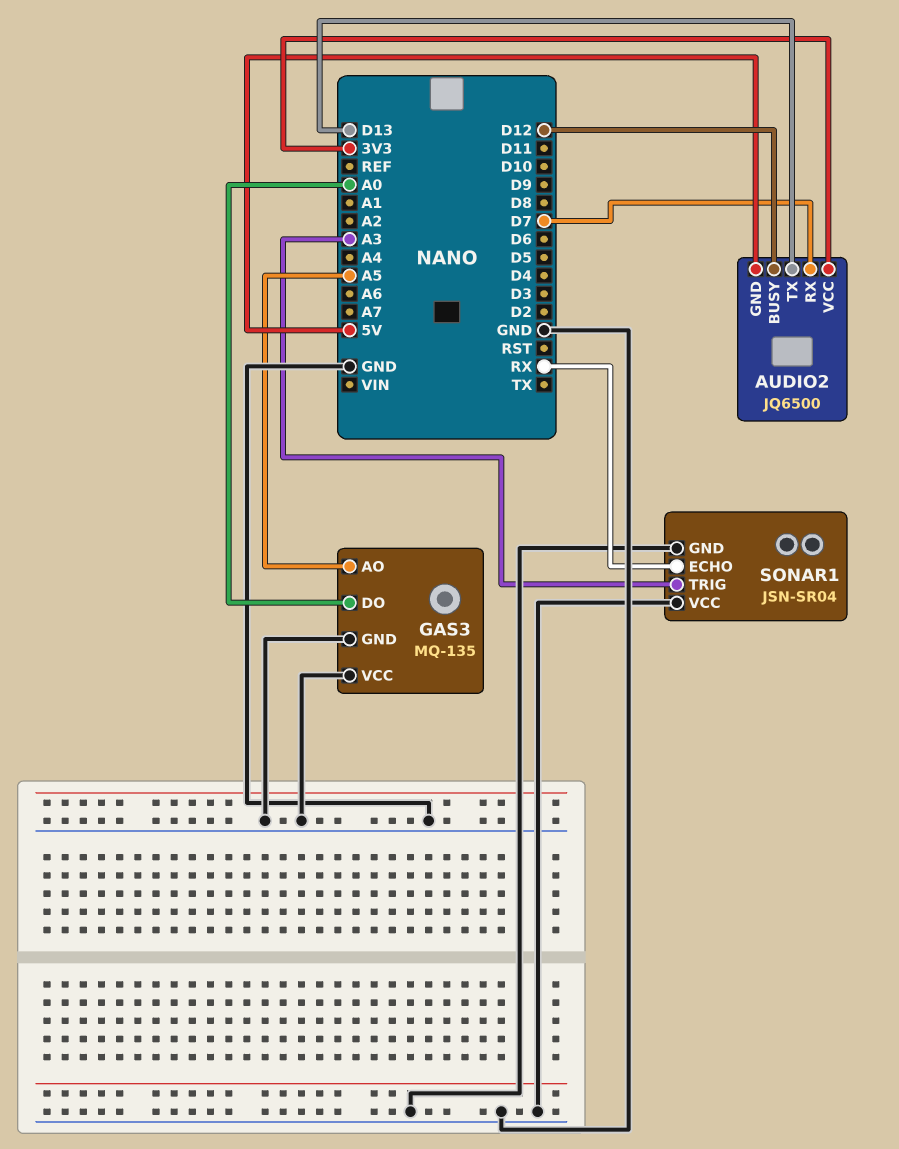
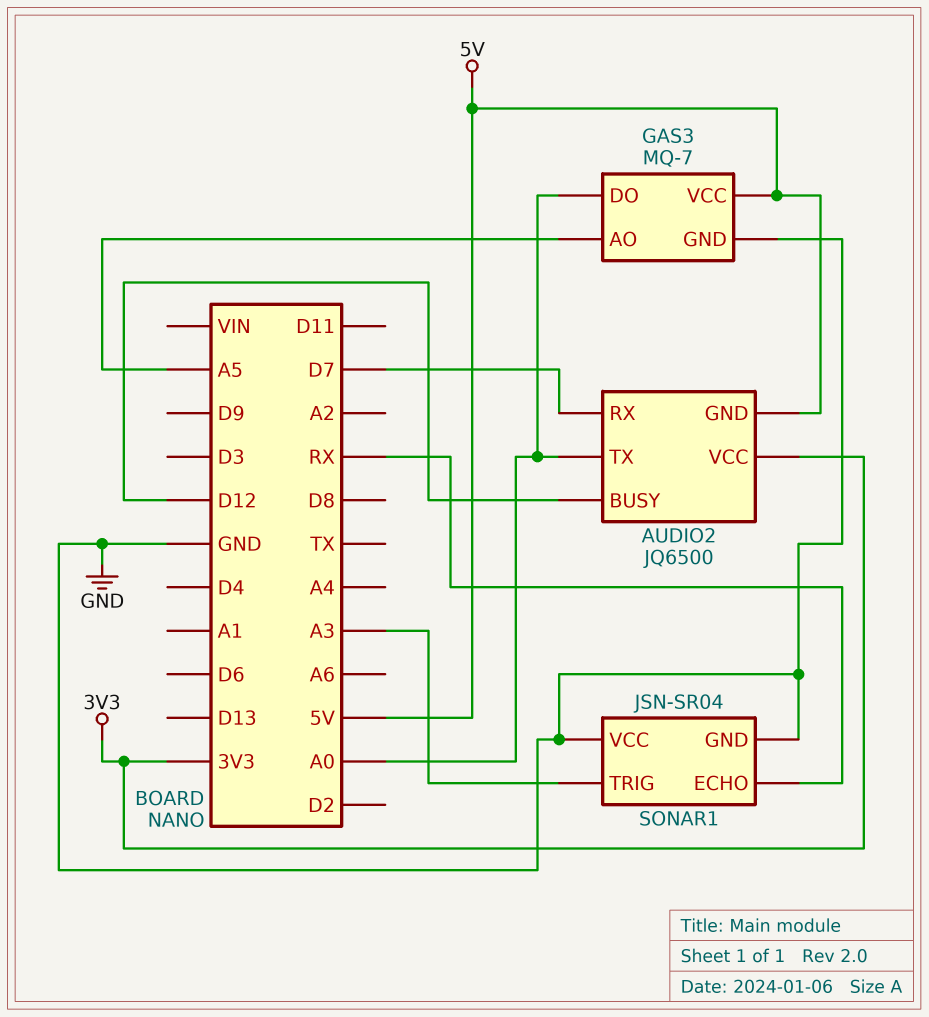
AUDIO2 pin TX: D13 -> A0
GAS3: MQ-135 -> MQ-7
GAS3 pin VCC: GND -> 5V

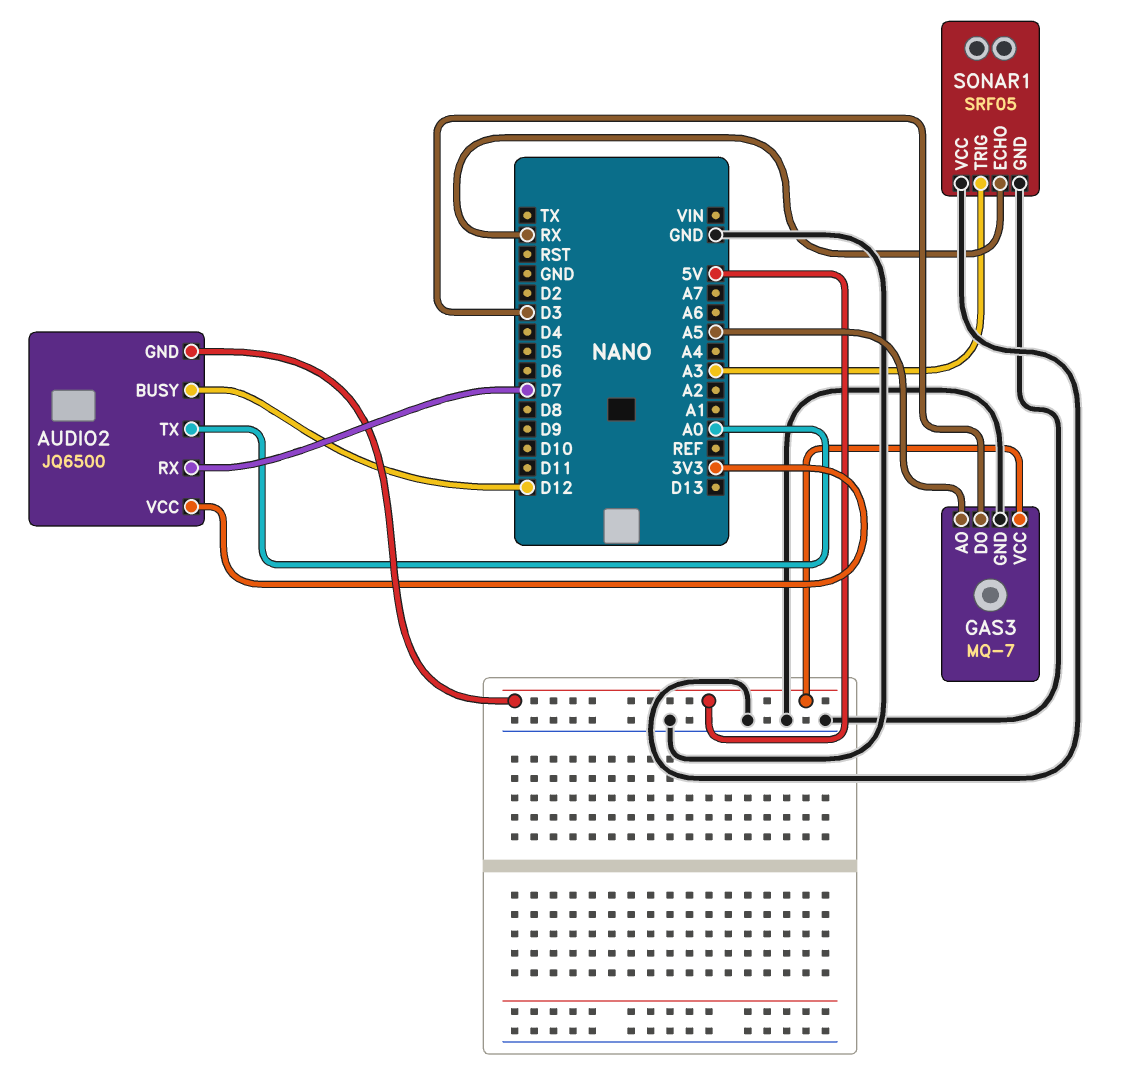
GAS3 pin DO: A0 -> D3
SONAR1: JSN-SR04 -> SRF05

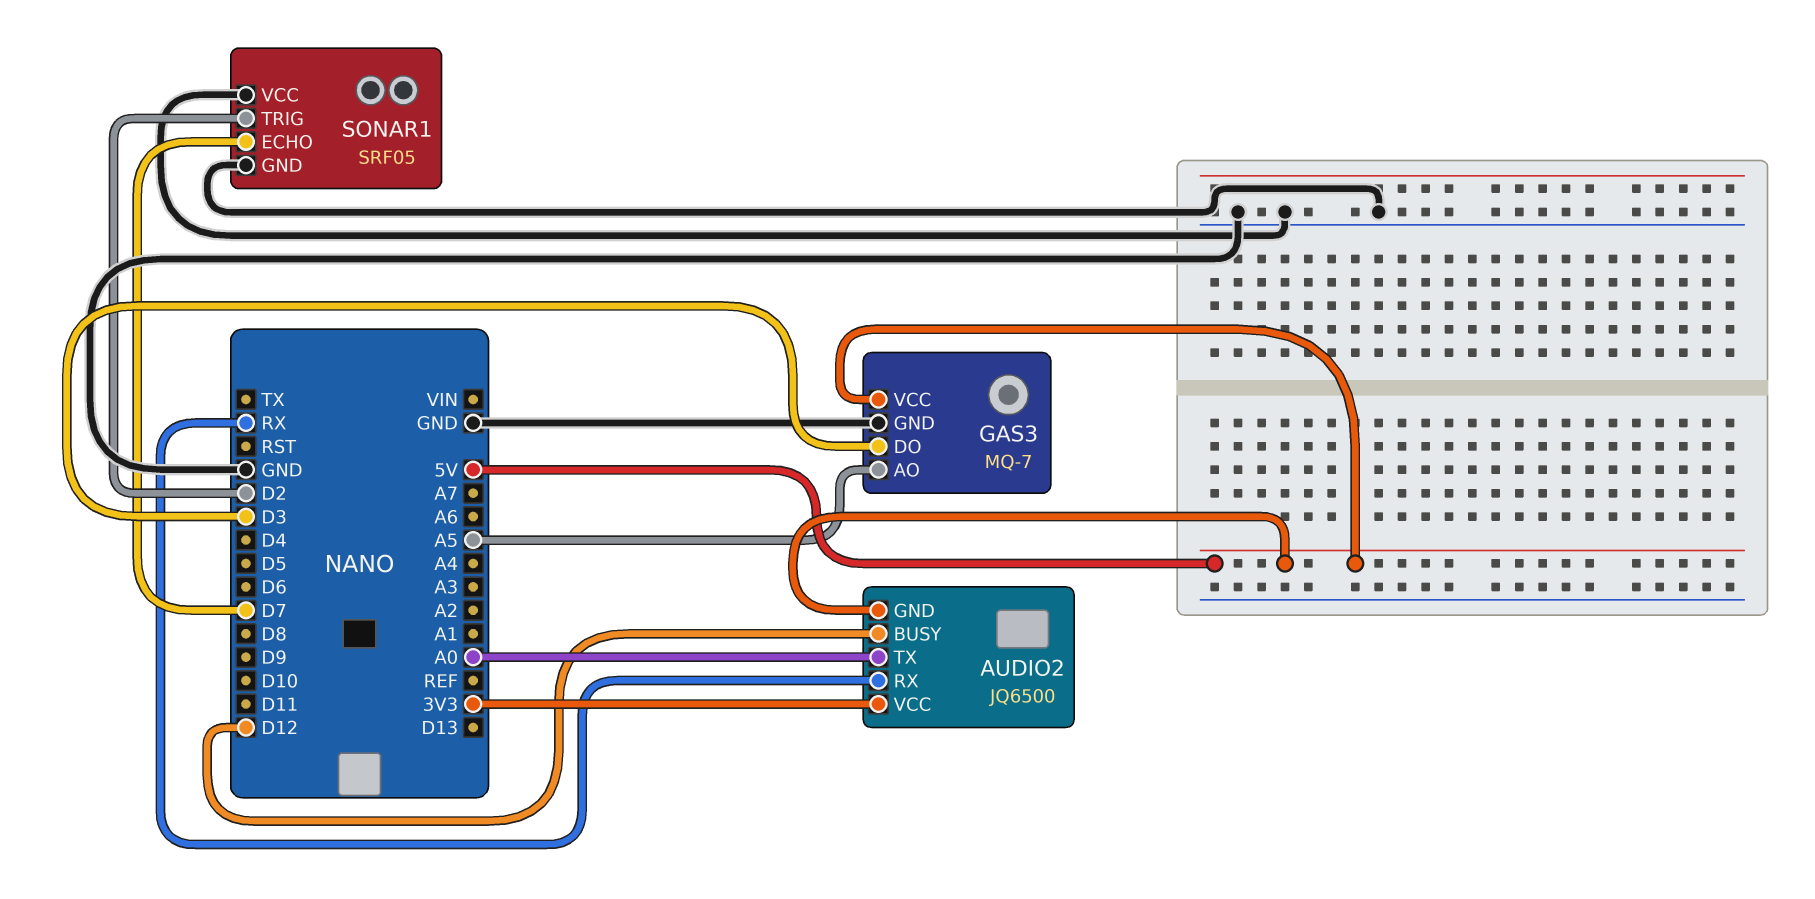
AUDIO2 pin RX: D7 -> RX
SONAR1 pin ECHO: RX -> D7
SONAR1 pin TRIG: A3 -> D2

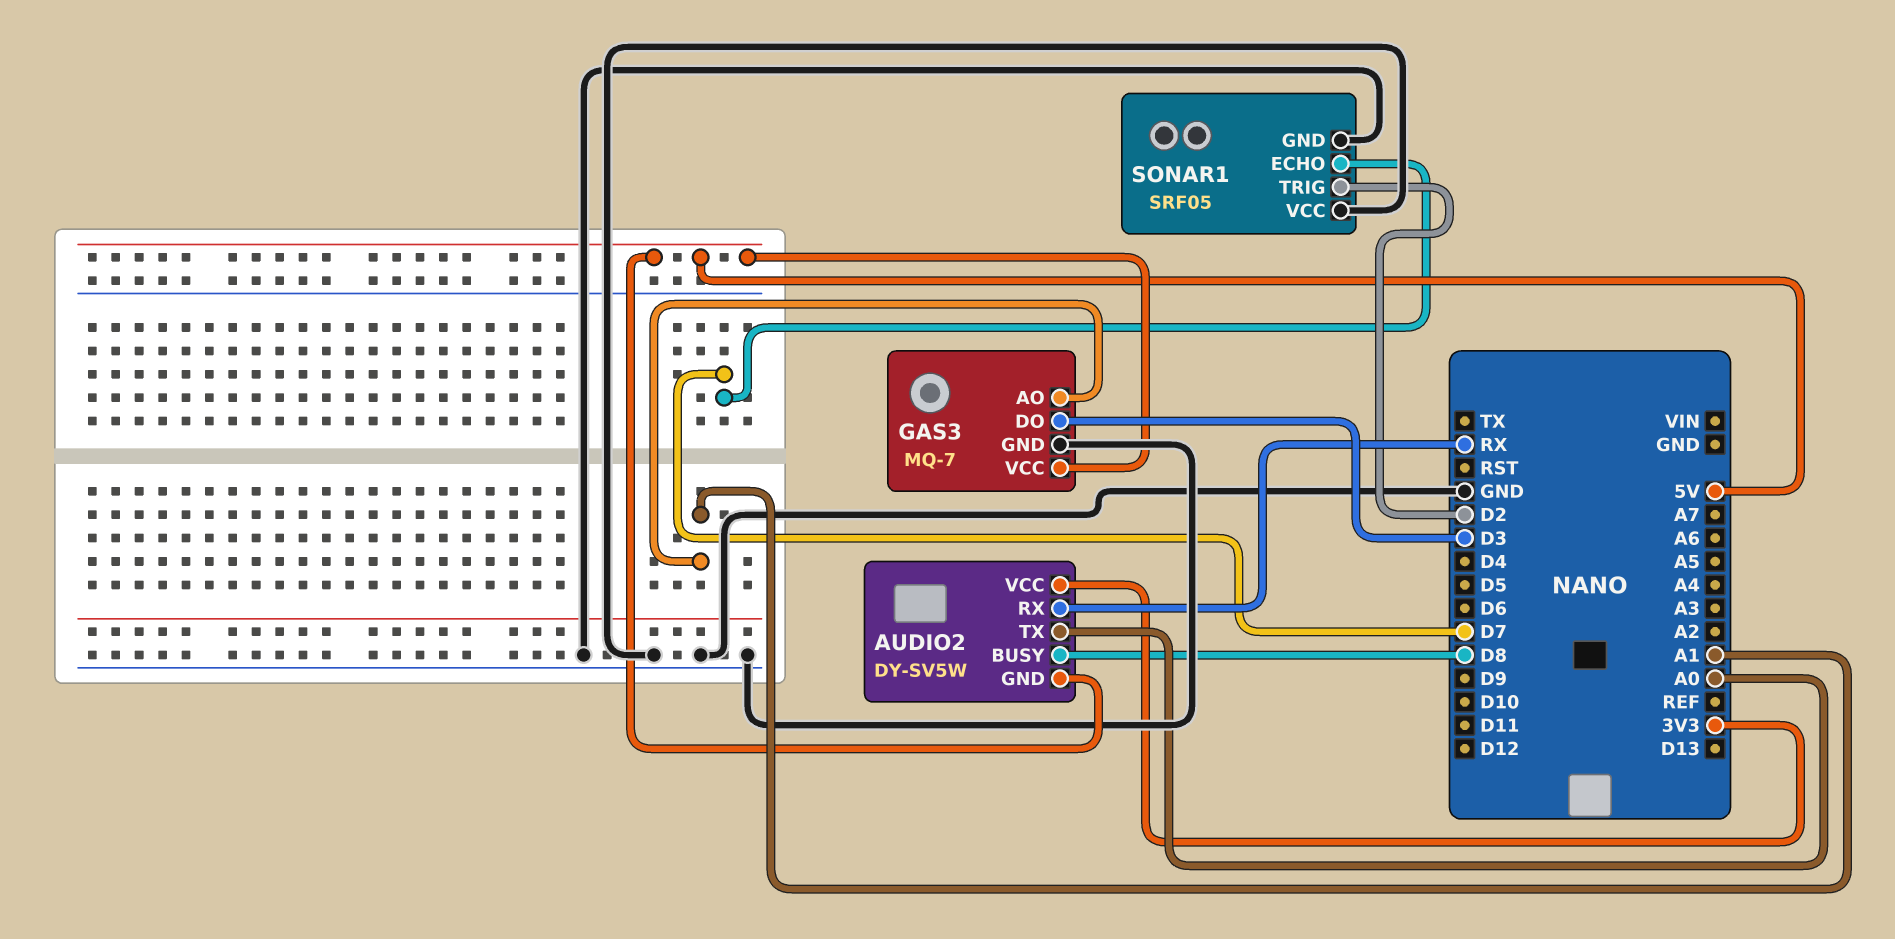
AUDIO2: JQ6500 -> DY-SV5W
AUDIO2 pin BUSY: D12 -> D8
GAS3 pin AO: A5 -> A1

